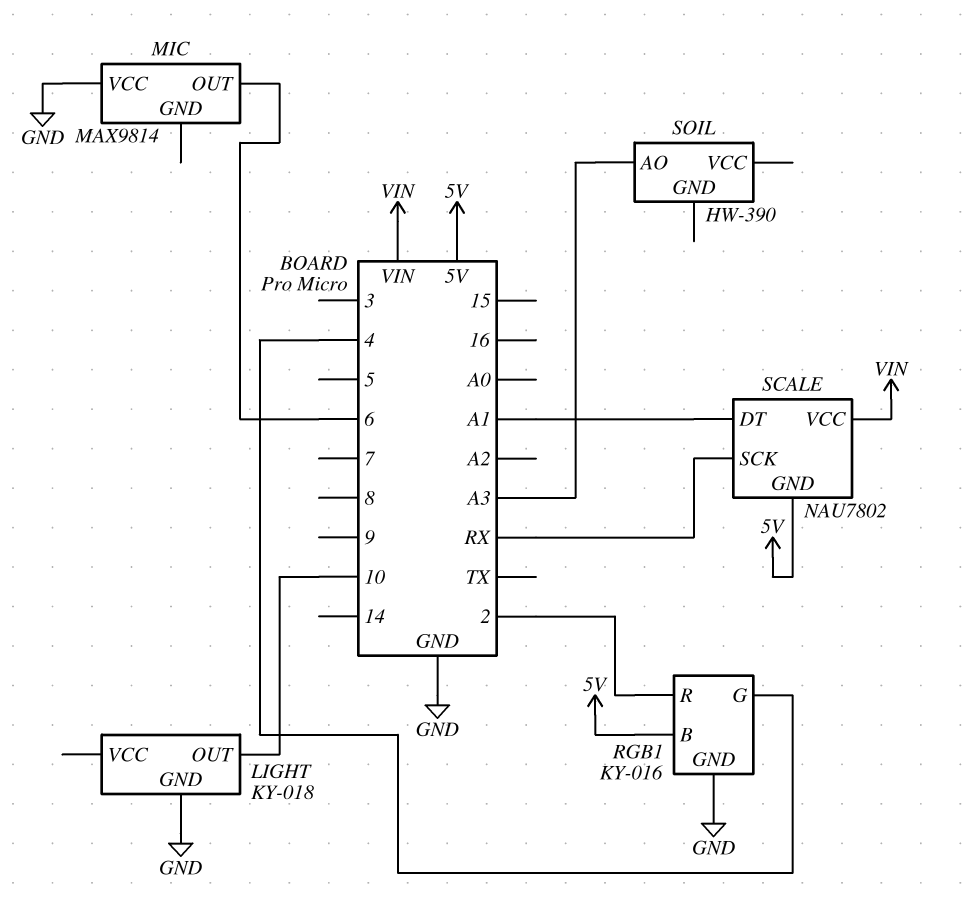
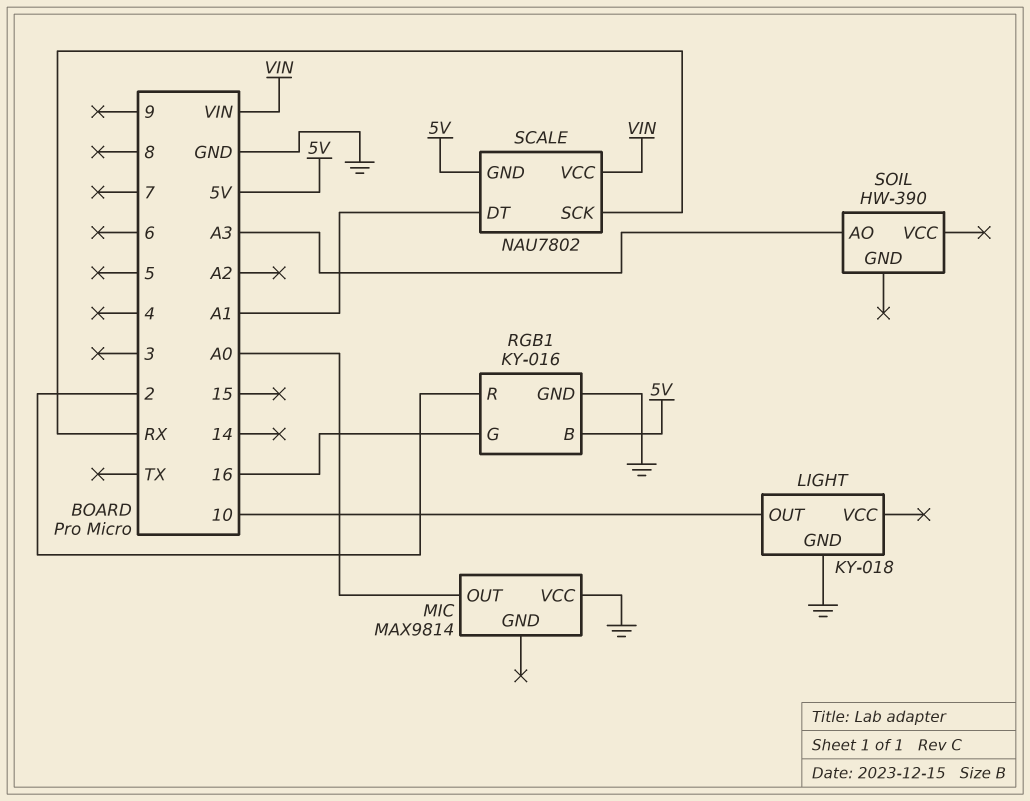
MIC pin OUT: 6 -> A0
RGB1 pin G: 4 -> 16

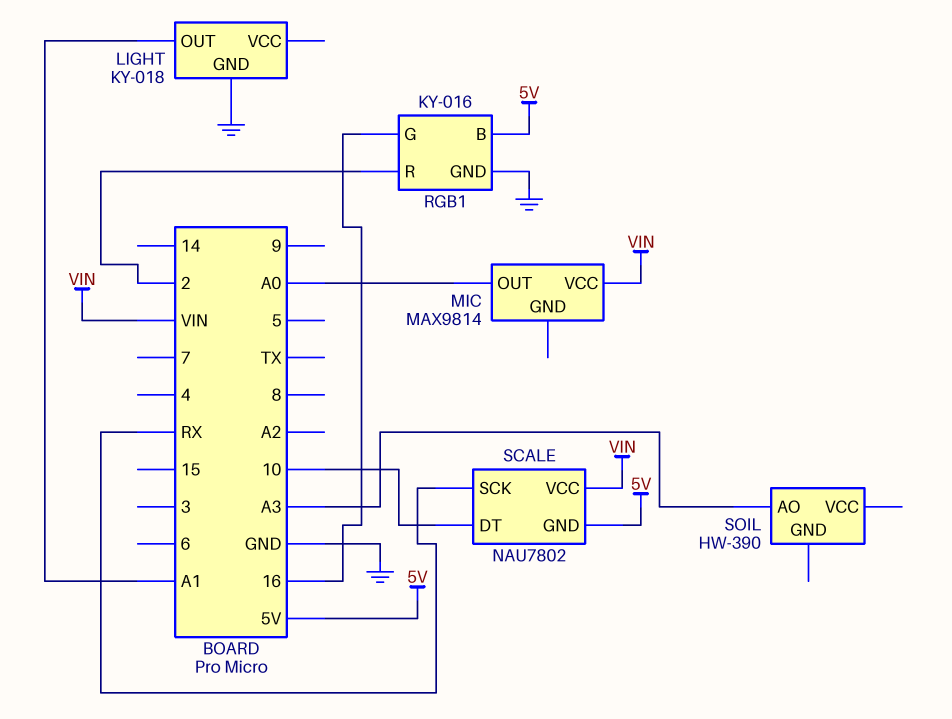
LIGHT pin OUT: 10 -> A1
MIC pin VCC: GND -> VIN
SCALE pin DT: A1 -> 10

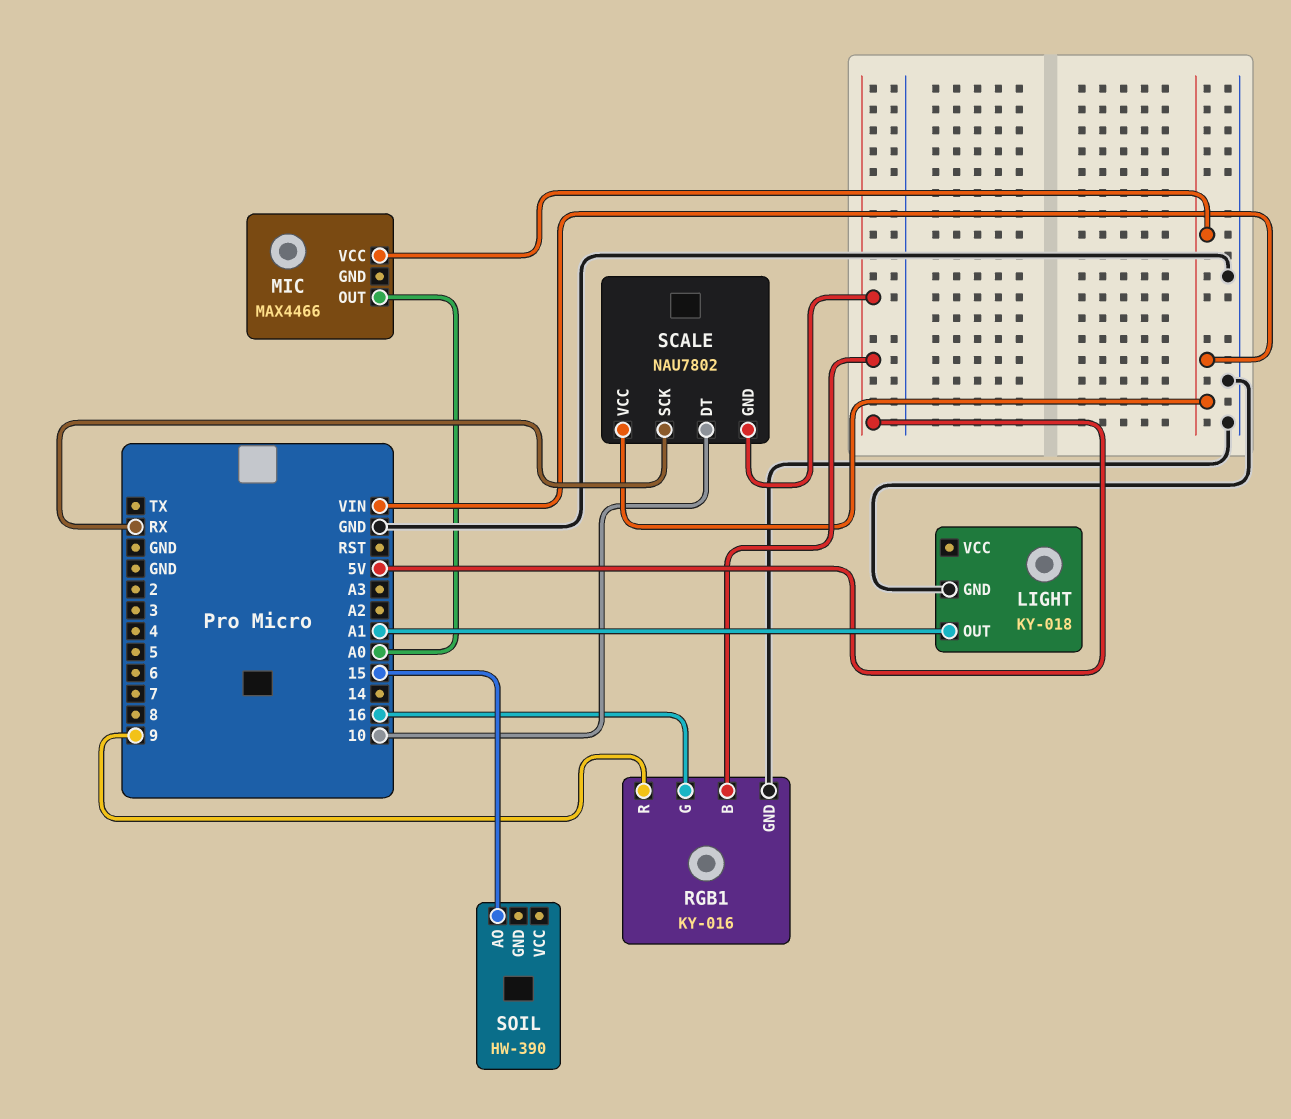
MIC: MAX9814 -> MAX4466
RGB1 pin R: 2 -> 9
SOIL pin AO: A3 -> 15

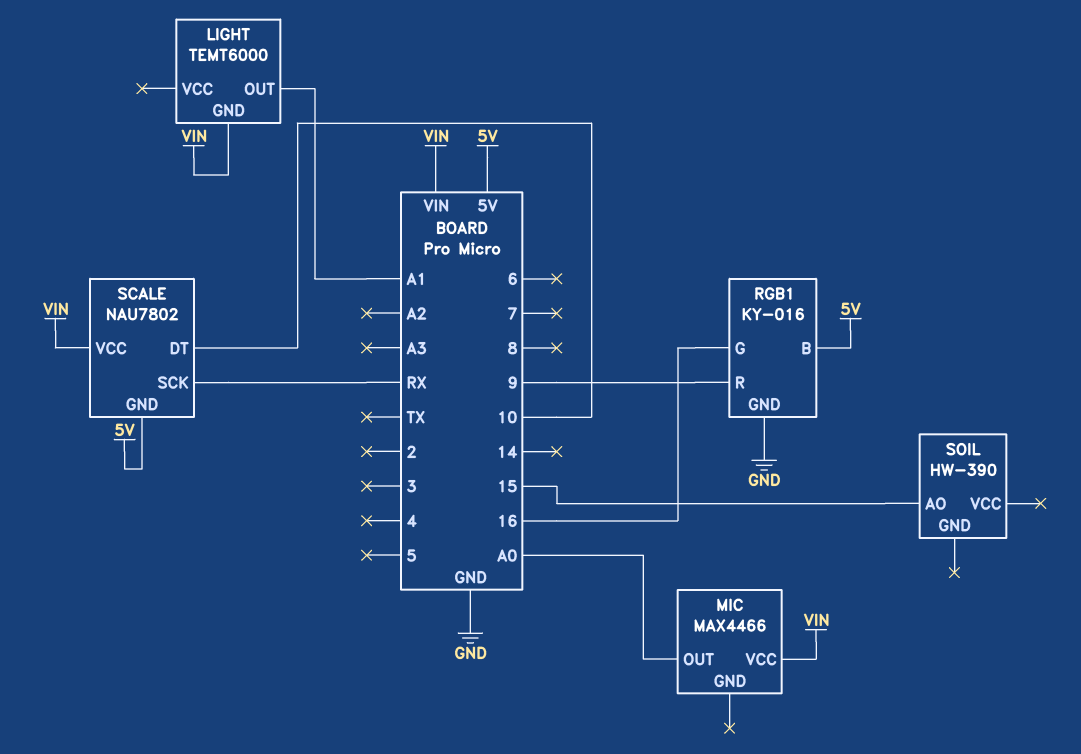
LIGHT: KY-018 -> TEMT6000
LIGHT pin GND: GND -> VIN

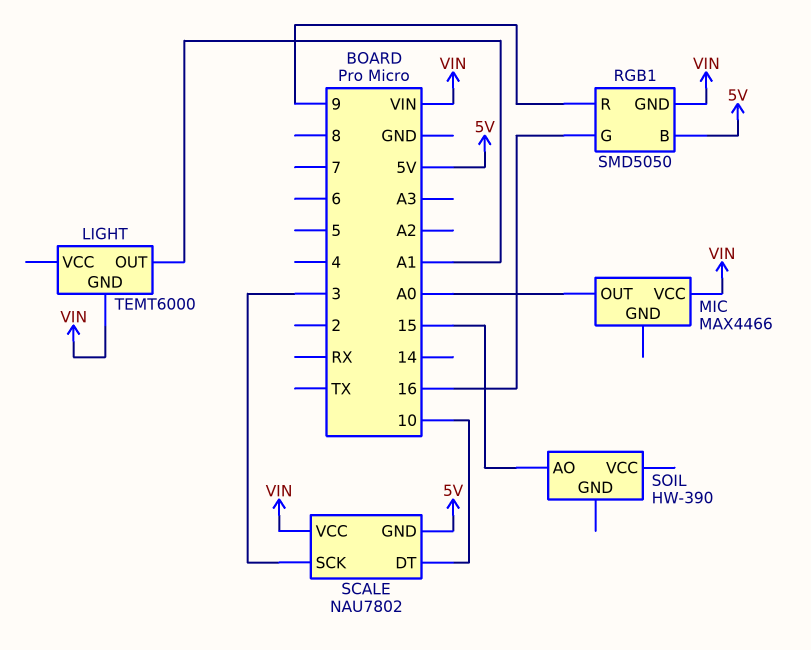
RGB1: KY-016 -> SMD5050
RGB1 pin GND: GND -> VIN
SCALE pin SCK: RX -> 3

